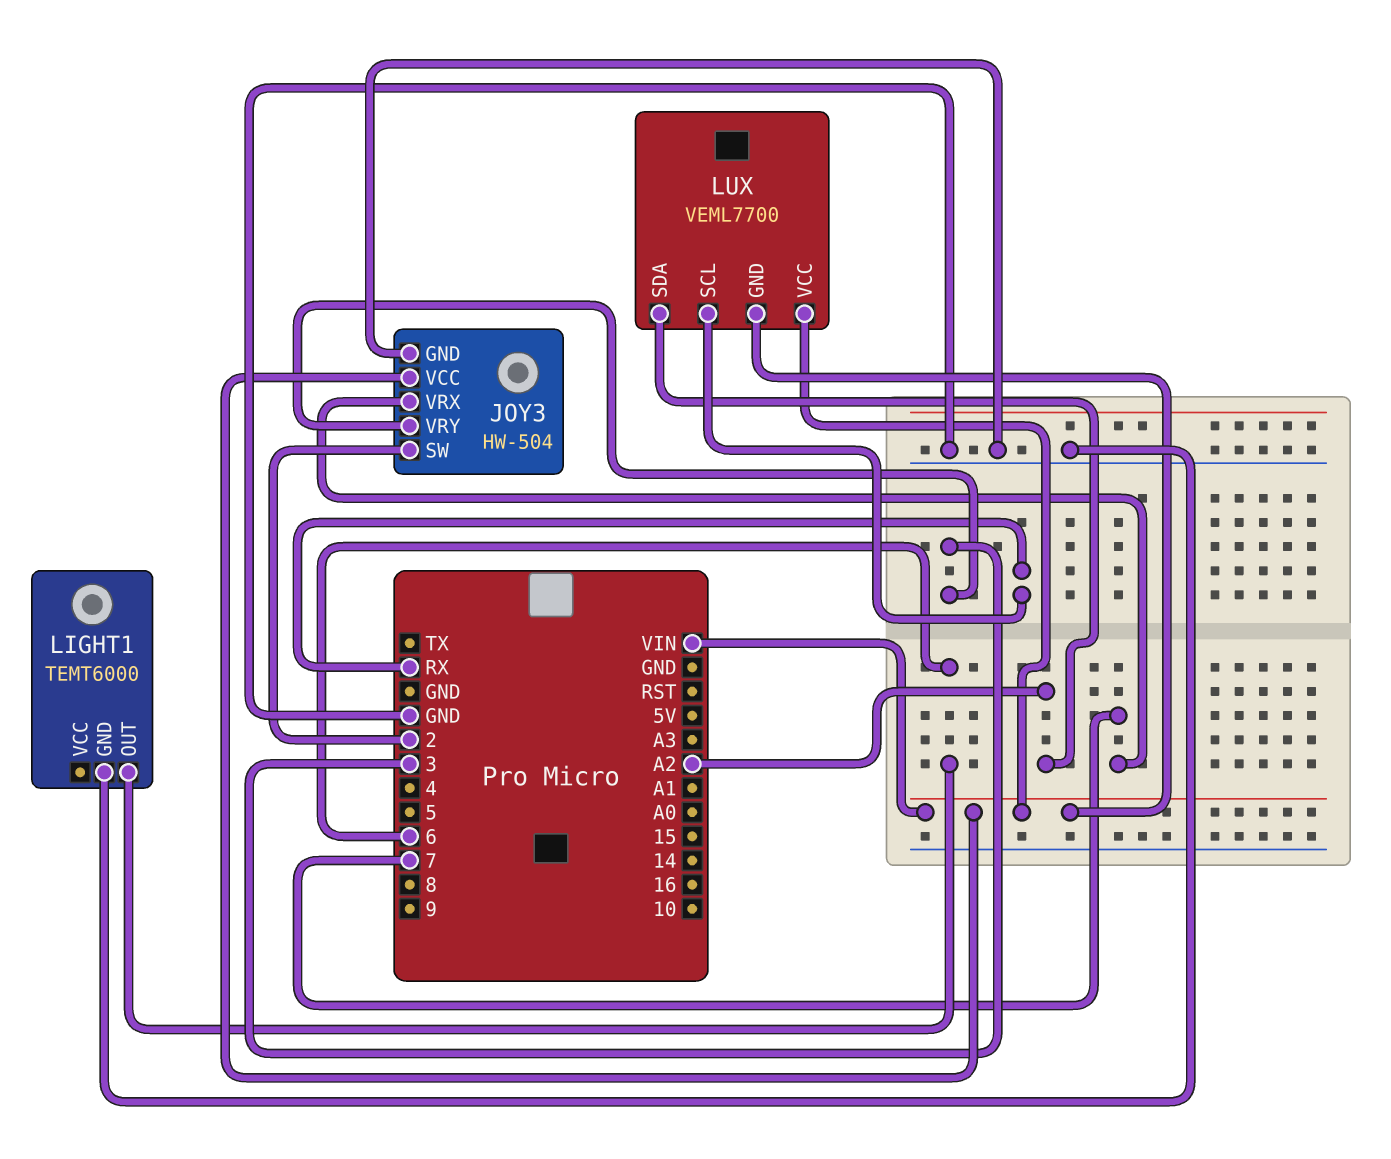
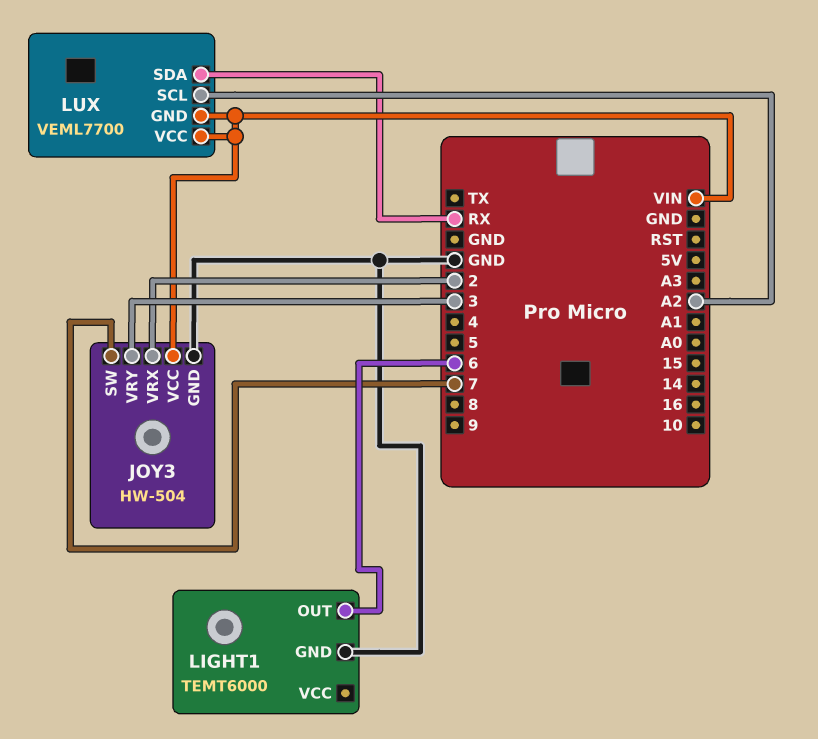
JOY3 pin SW: 2 -> 7
JOY3 pin VRX: 7 -> 2
LUX pin SCL: RX -> A2
LUX pin SDA: A2 -> RX

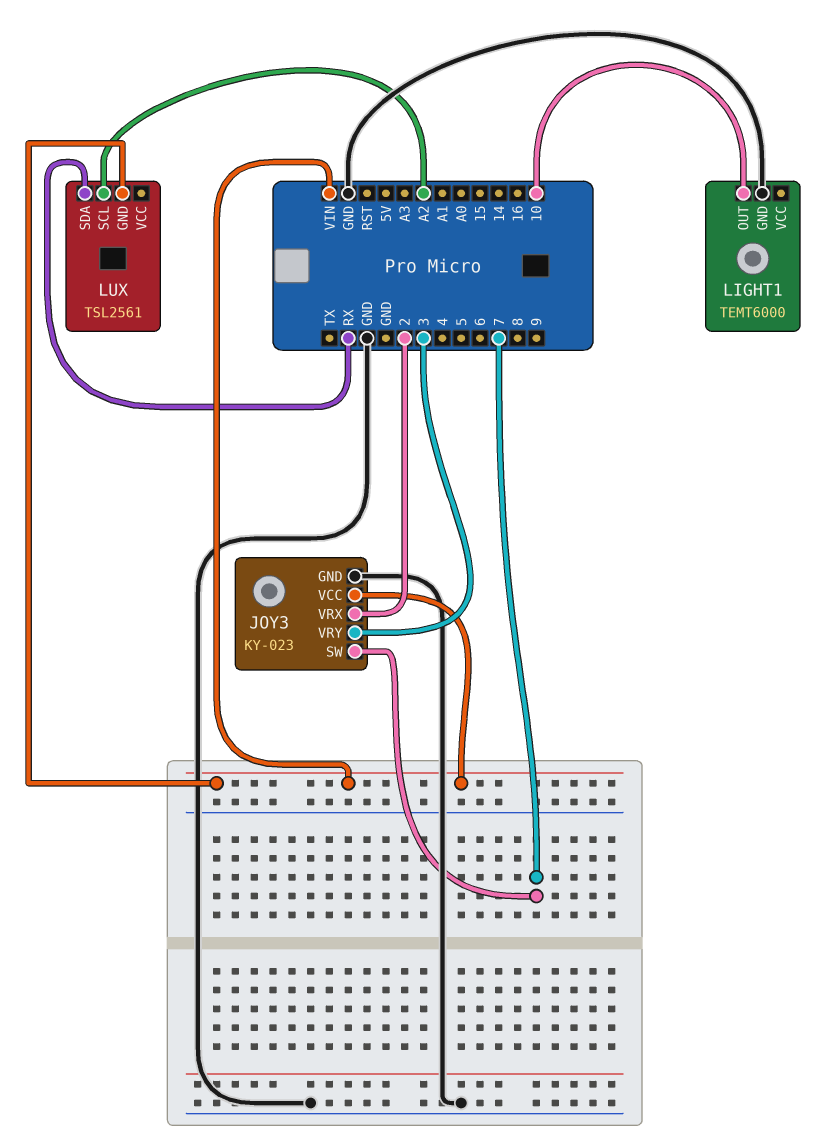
JOY3: HW-504 -> KY-023
LIGHT1 pin OUT: 6 -> 10
LUX: VEML7700 -> TSL2561
LUX pin VCC: VIN -> none

